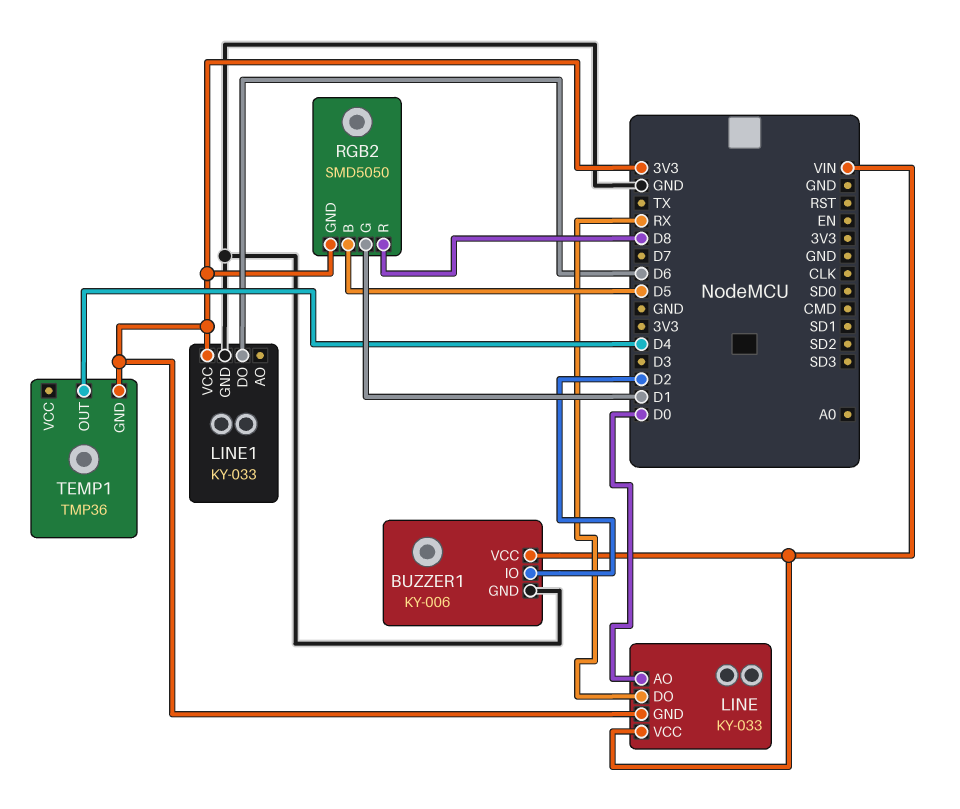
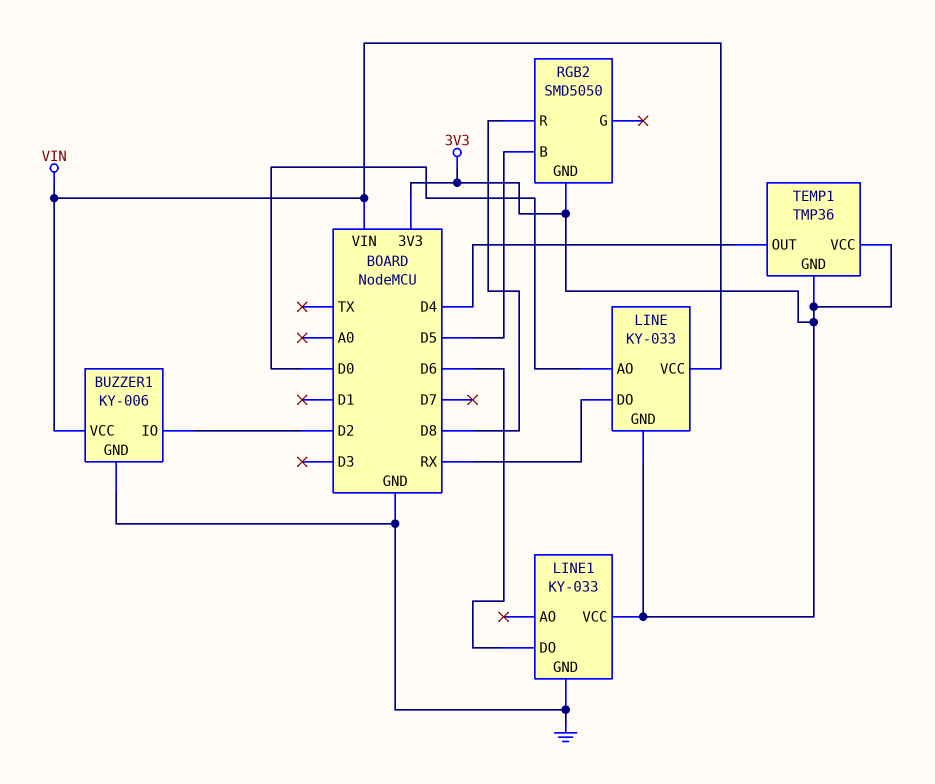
RGB2 pin G: D1 -> none
TEMP1 pin VCC: none -> 3V3

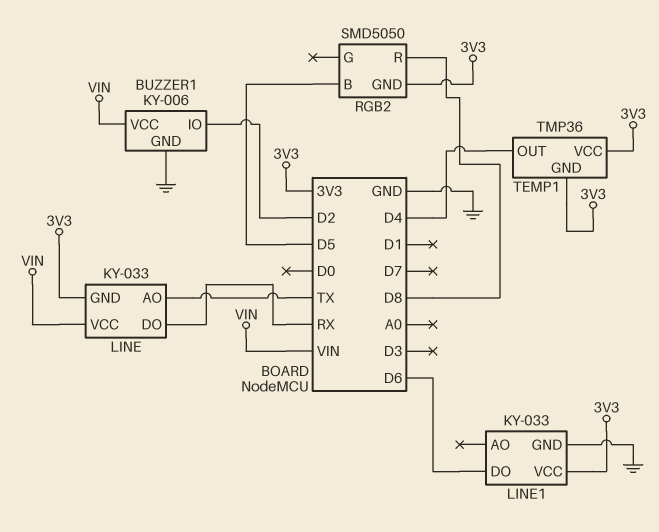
LINE pin AO: D0 -> TX

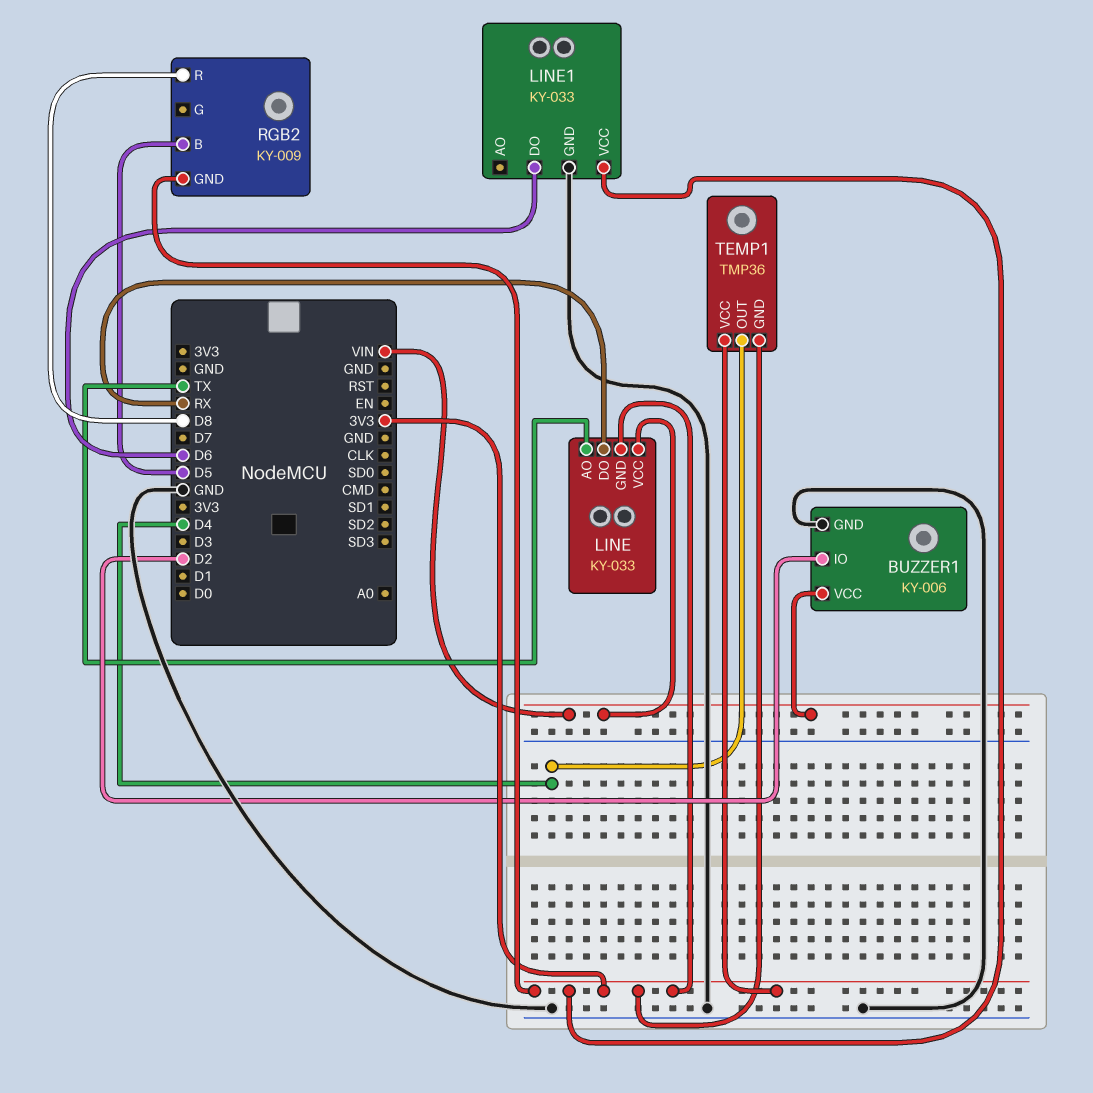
RGB2: SMD5050 -> KY-009

